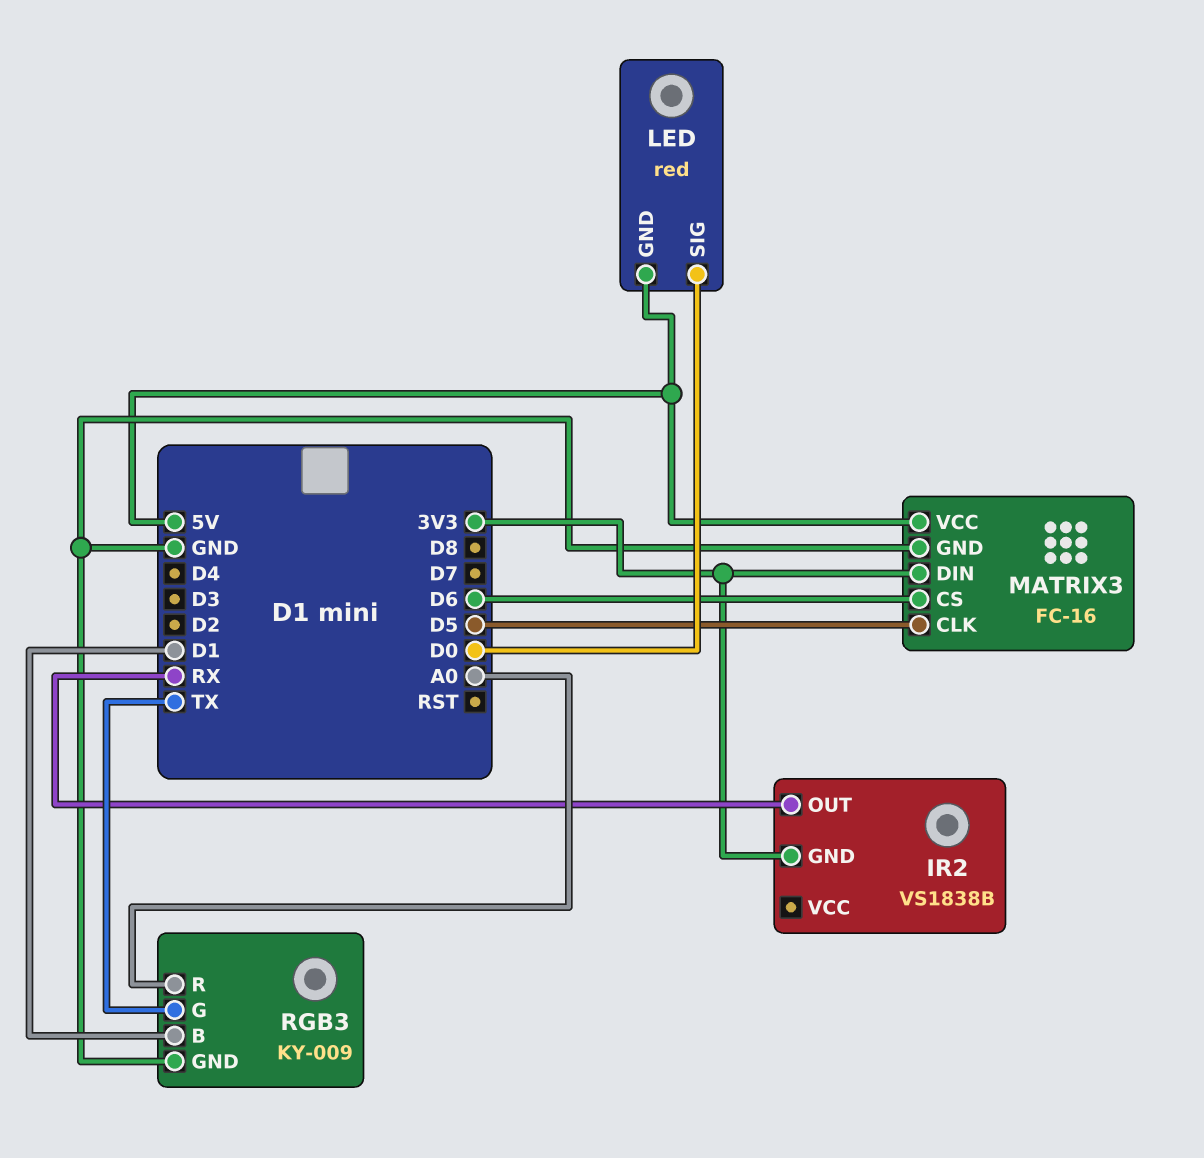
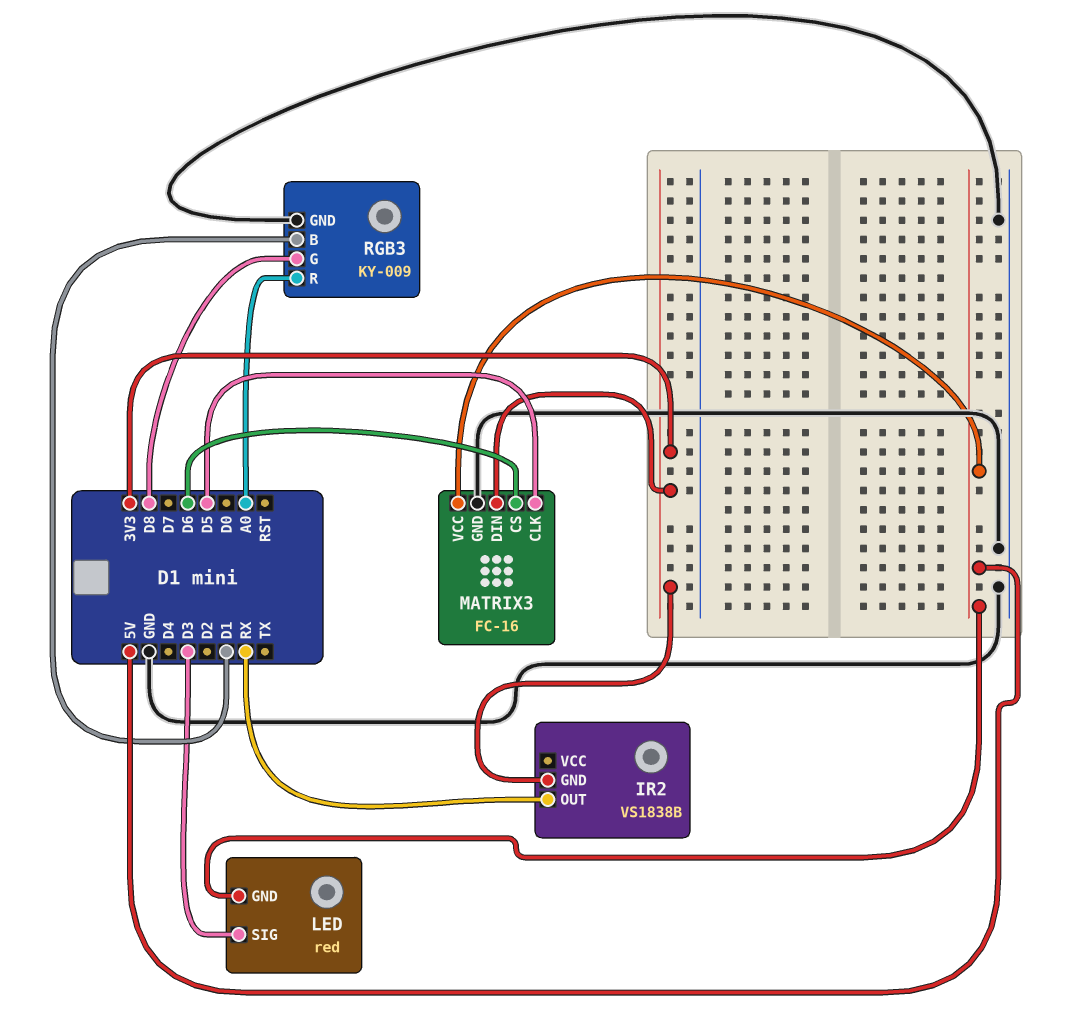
LED pin SIG: D0 -> D3
RGB3 pin G: TX -> D8

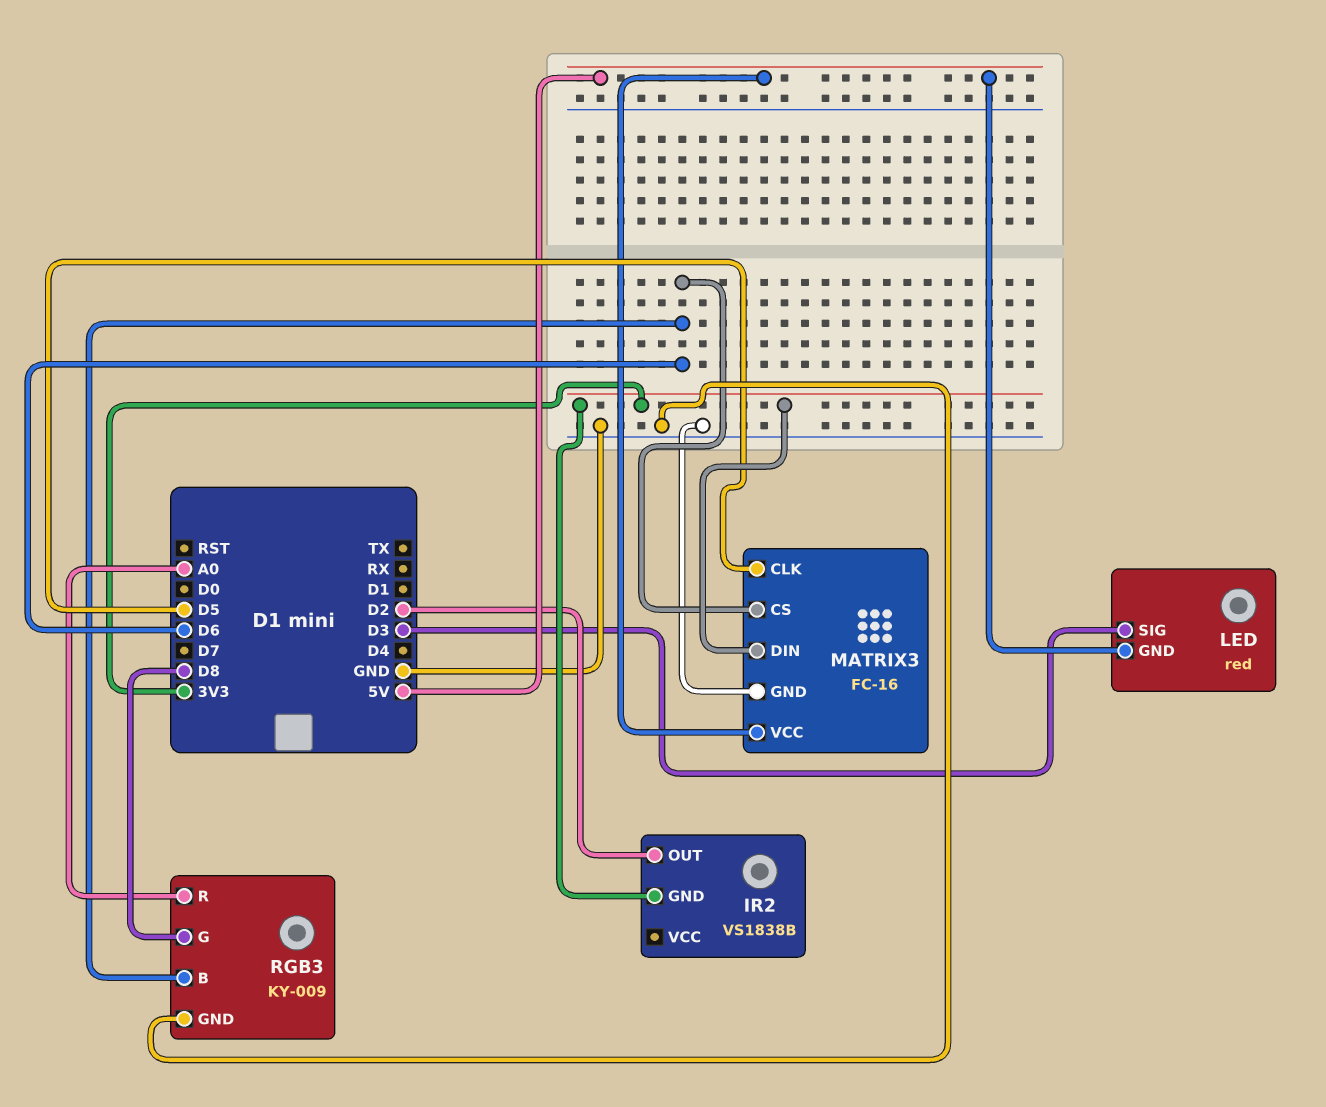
IR2 pin OUT: RX -> D2
RGB3 pin B: D1 -> D6

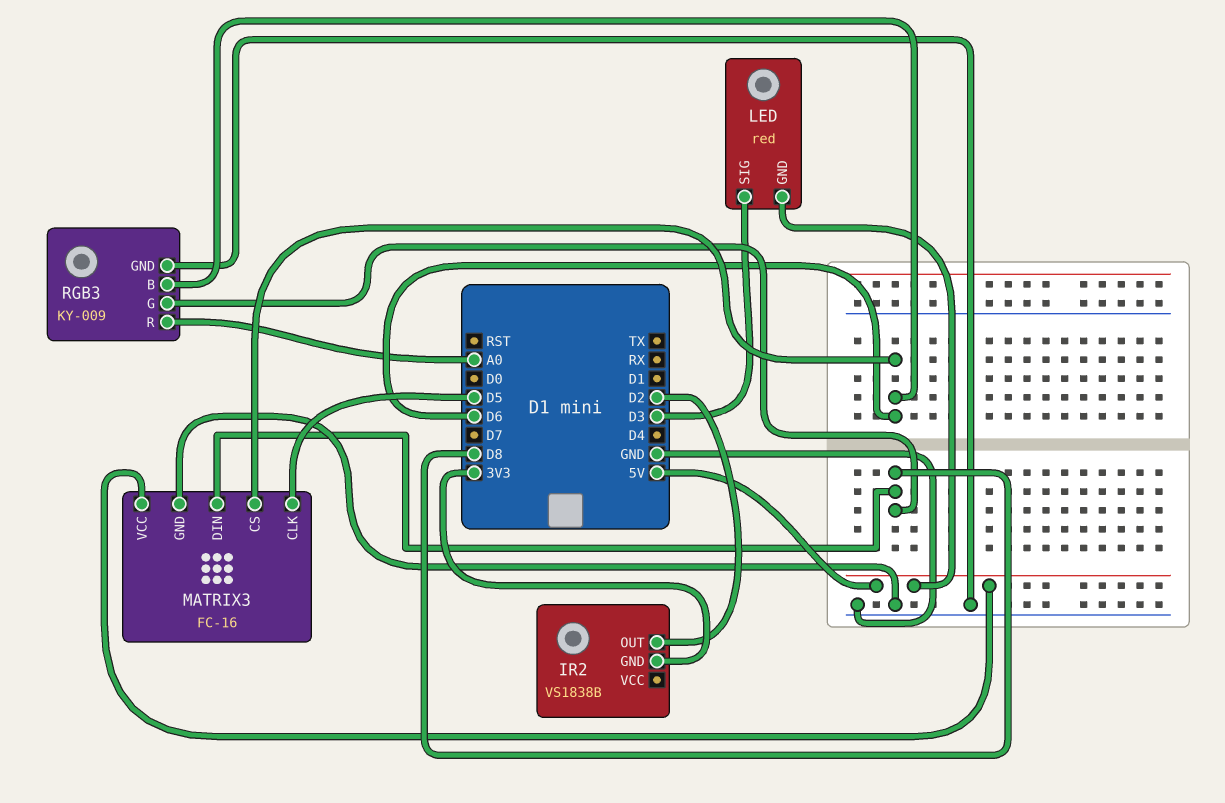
MATRIX3 pin DIN: 3V3 -> D8

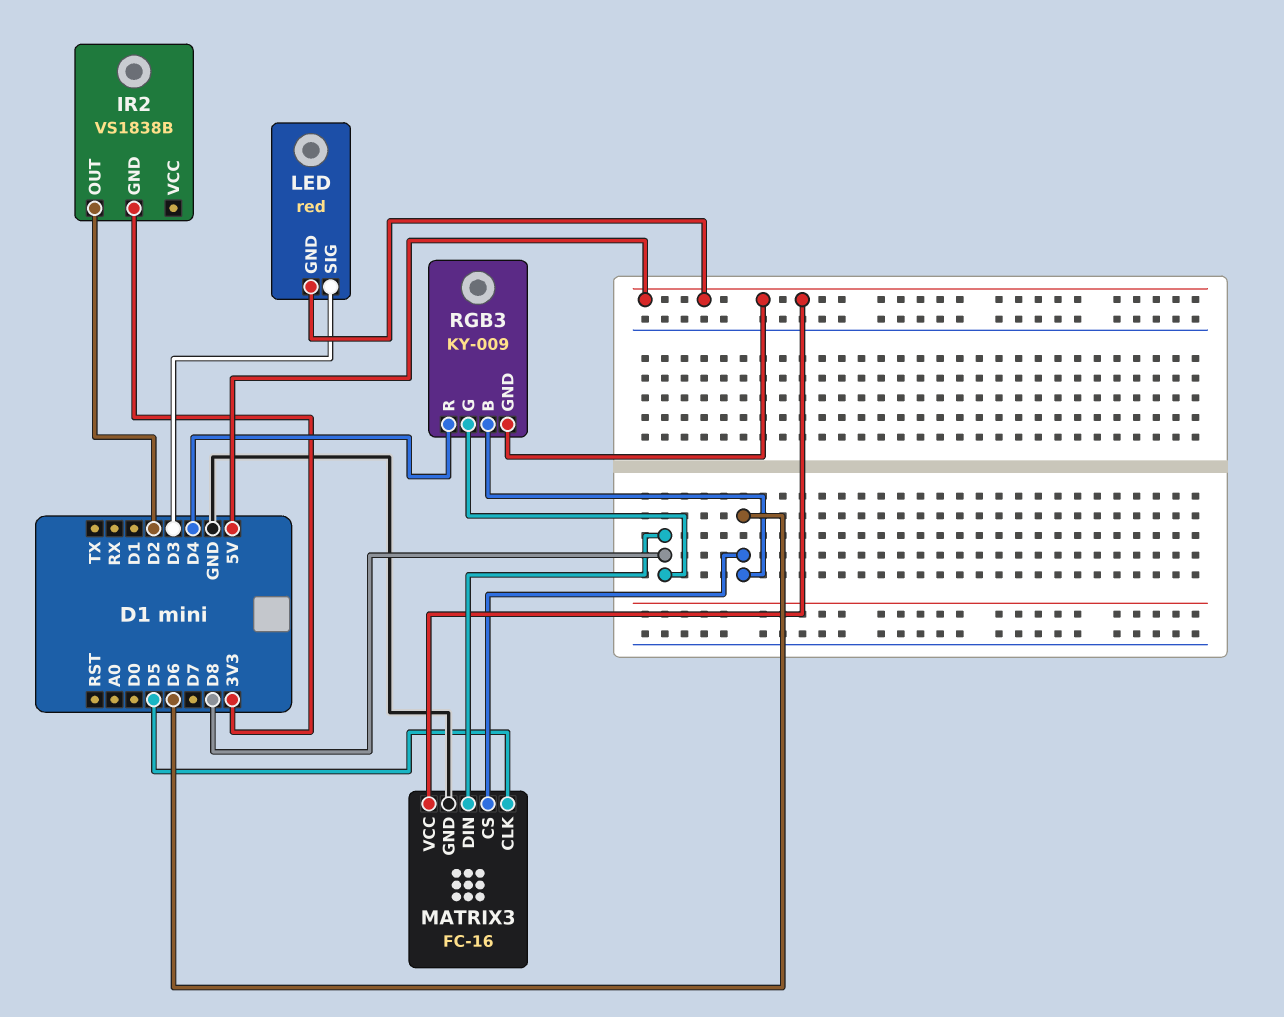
RGB3 pin GND: GND -> 5V
RGB3 pin R: A0 -> D4

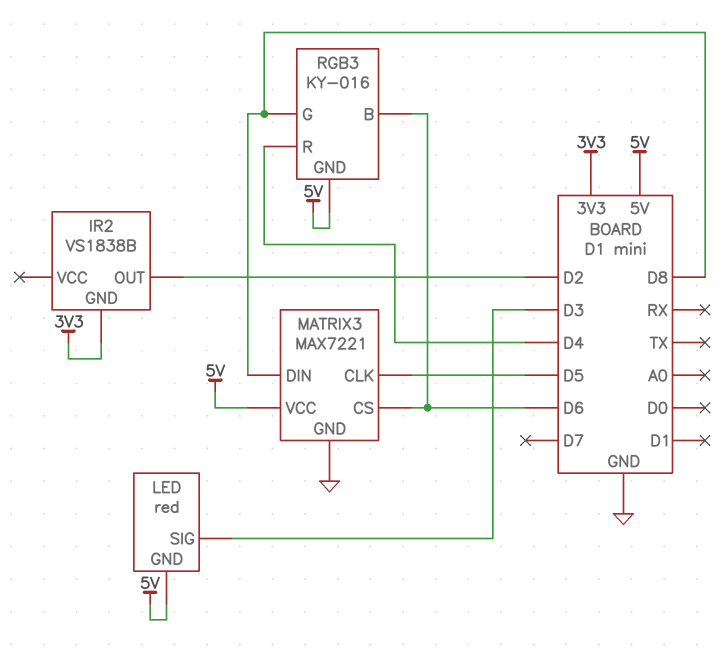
MATRIX3: FC-16 -> MAX7221
RGB3: KY-009 -> KY-016

